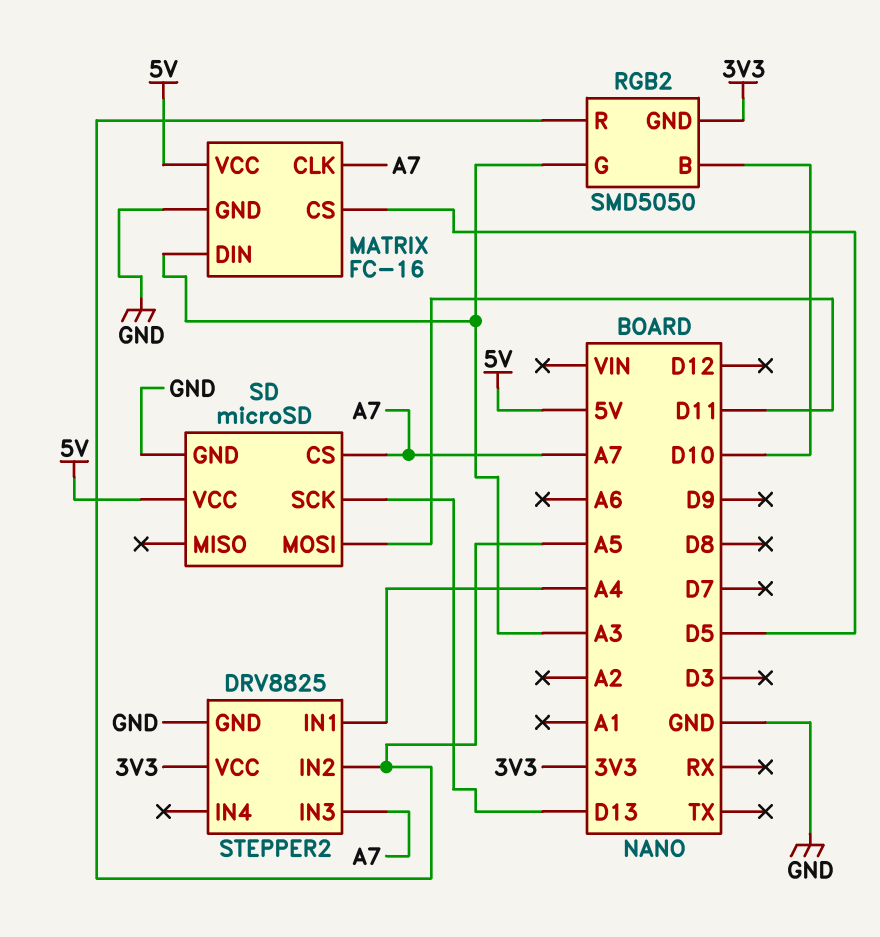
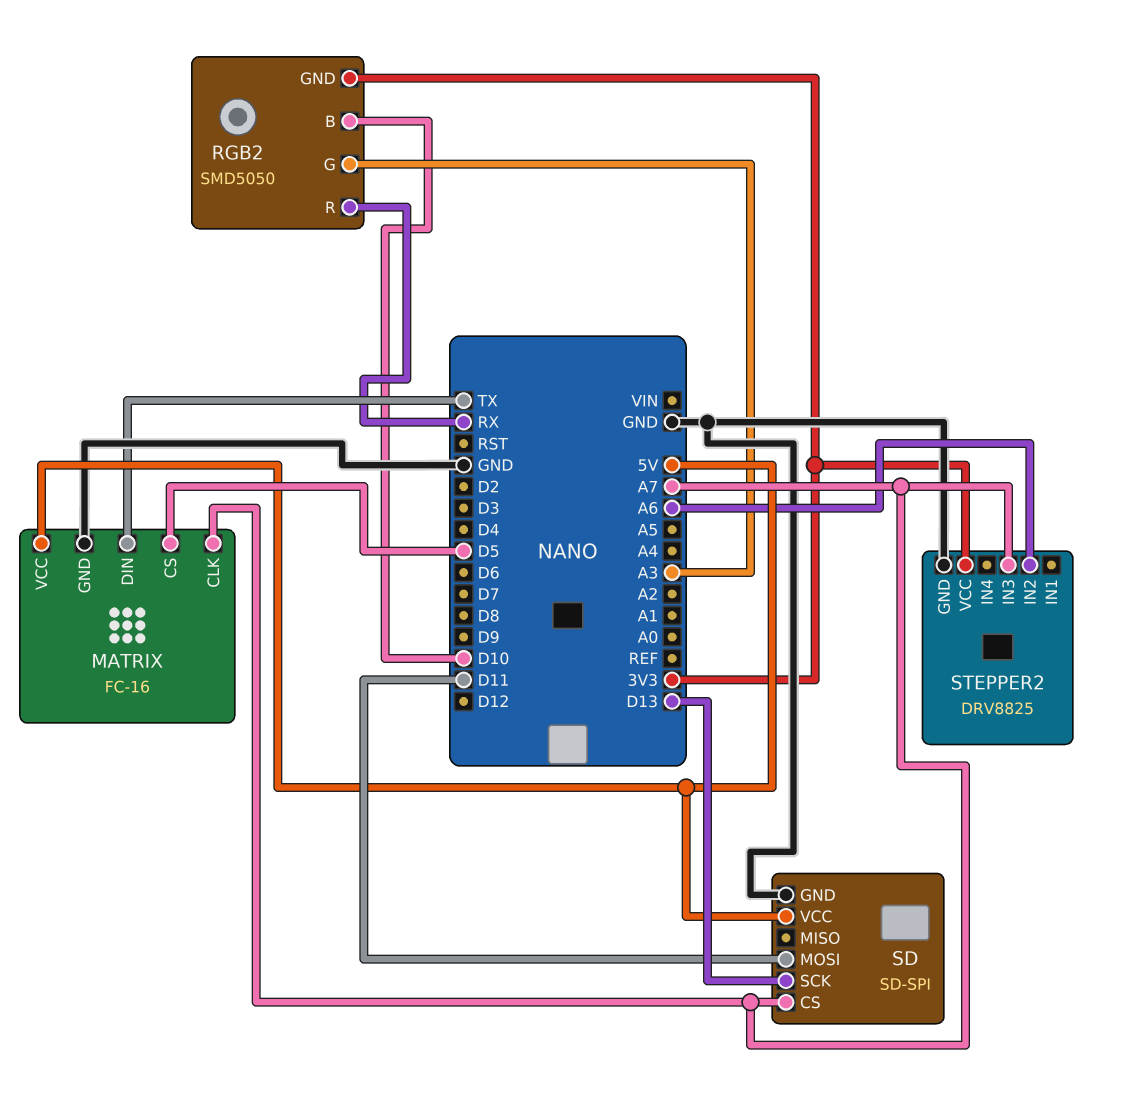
MATRIX pin DIN: A3 -> TX
RGB2 pin R: A5 -> RX
SD: microSD -> SD-SPI
STEPPER2 pin IN1: A4 -> none
STEPPER2 pin IN2: A5 -> A6

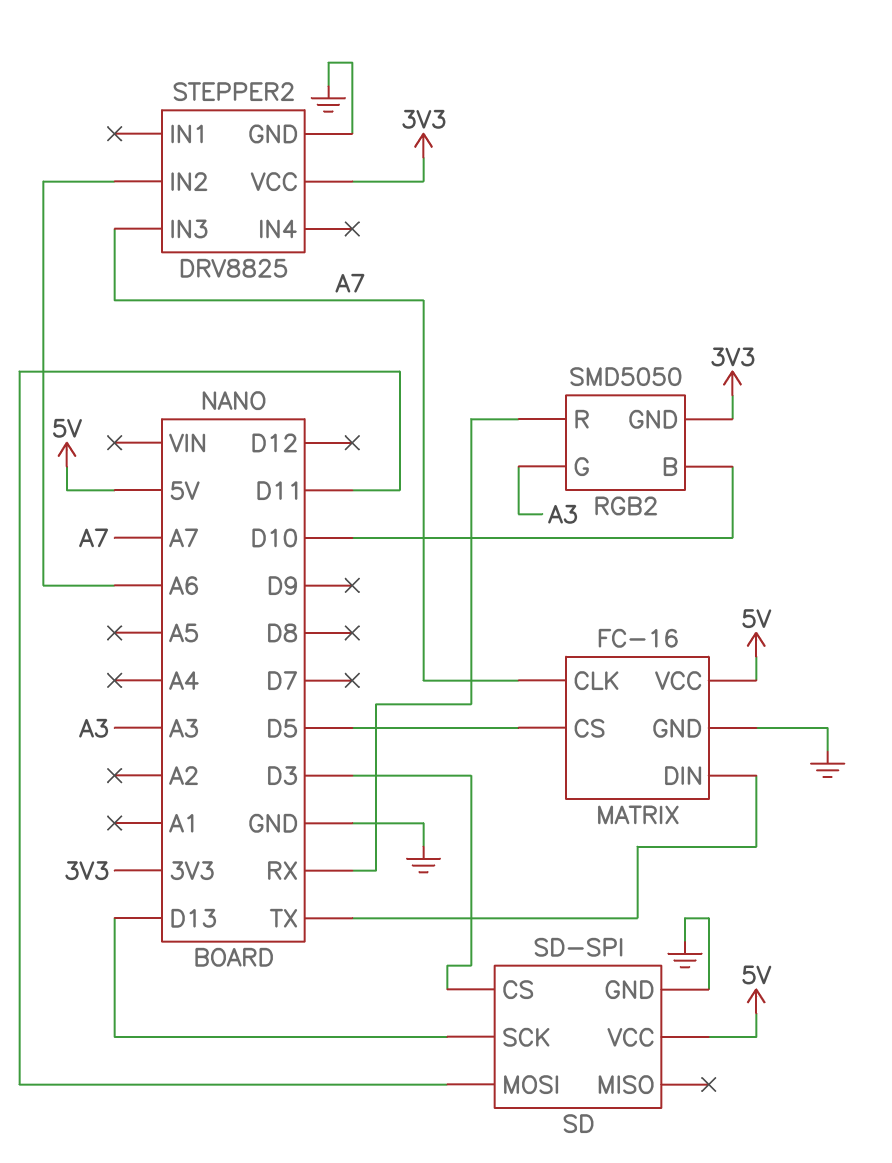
SD pin CS: A7 -> D3

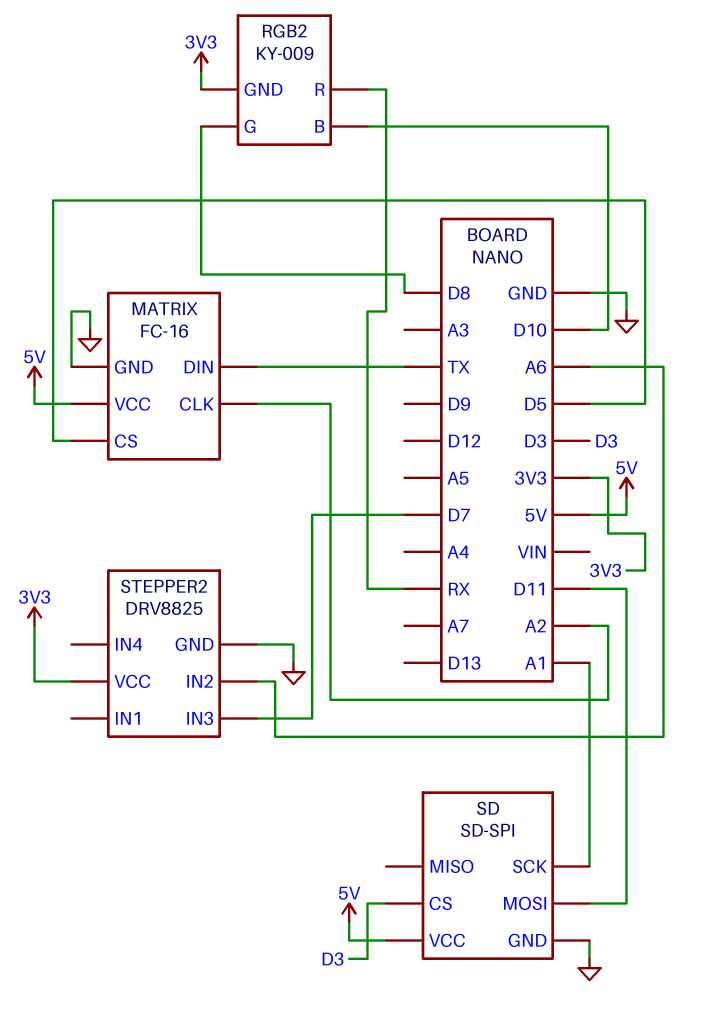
MATRIX pin CLK: A7 -> A2
RGB2: SMD5050 -> KY-009
RGB2 pin G: A3 -> D8
SD pin SCK: D13 -> A1
STEPPER2 pin IN3: A7 -> D7

